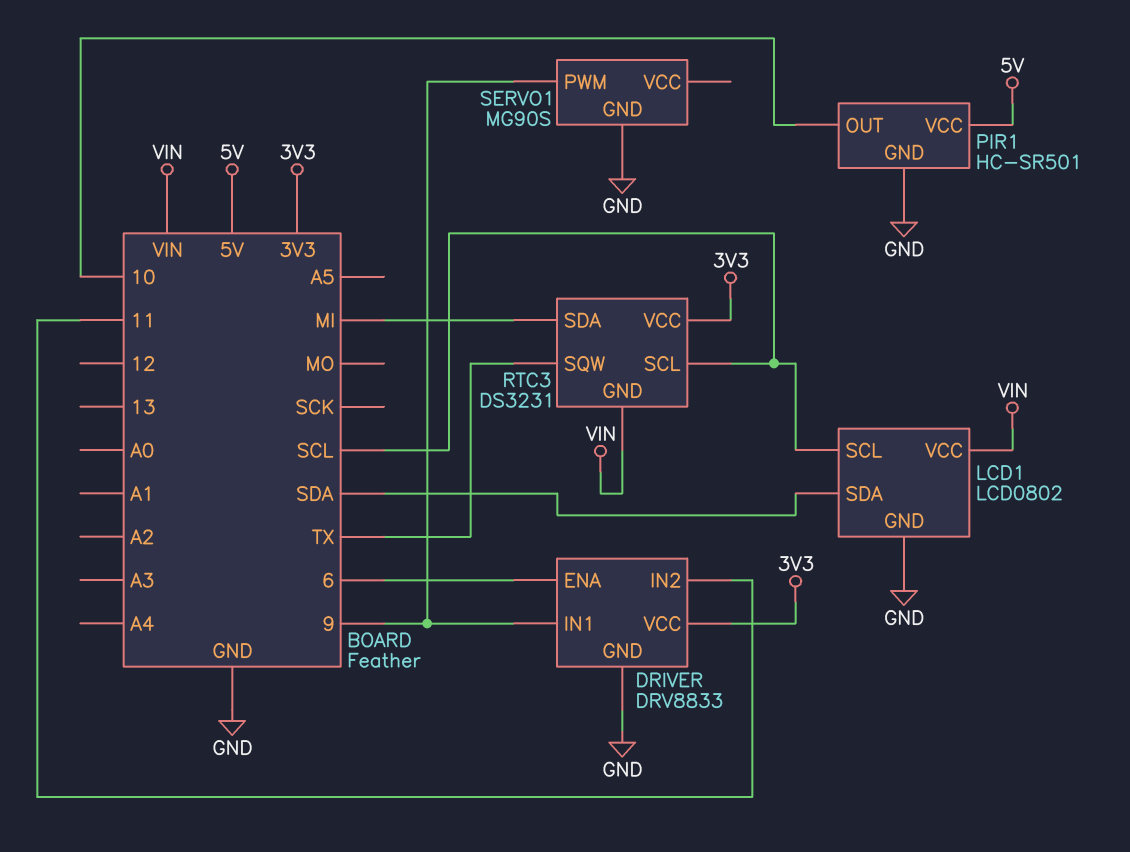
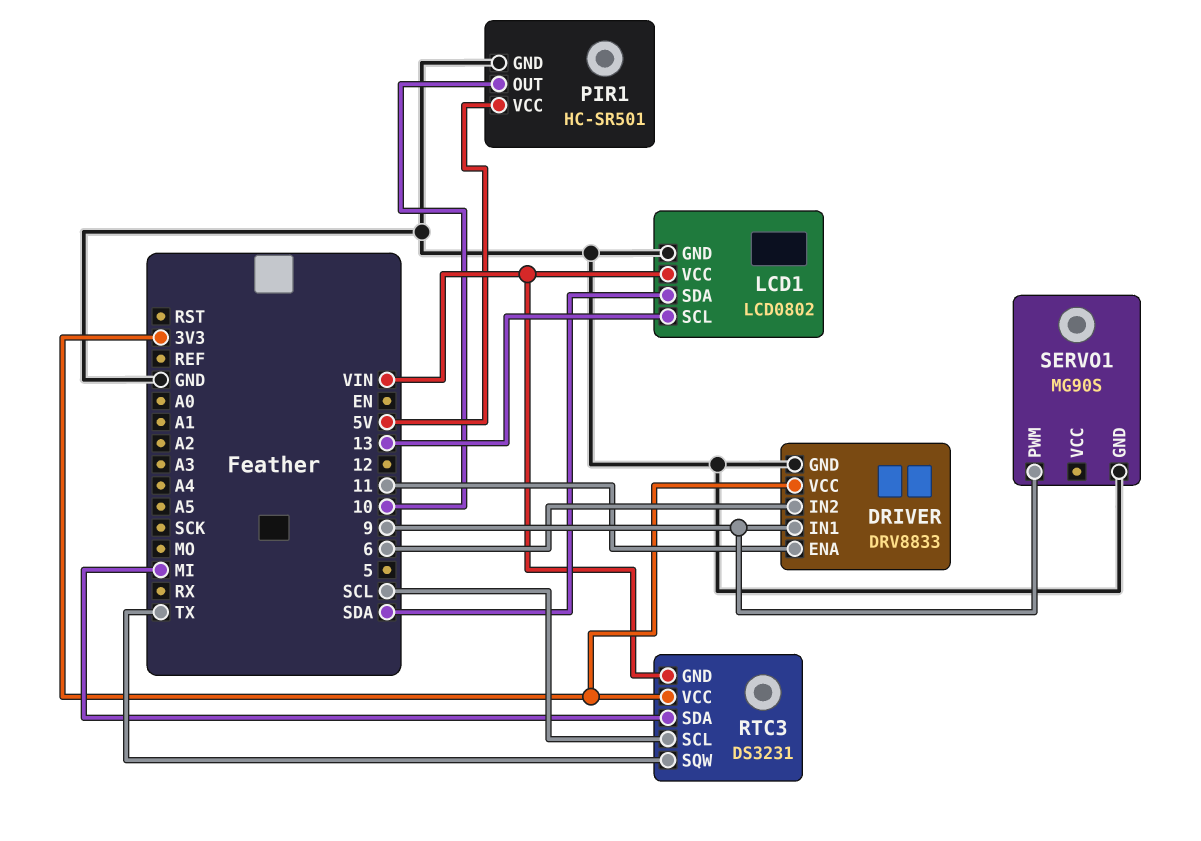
DRIVER pin ENA: 6 -> 11
DRIVER pin IN2: 11 -> 6
LCD1 pin SCL: SCL -> 13

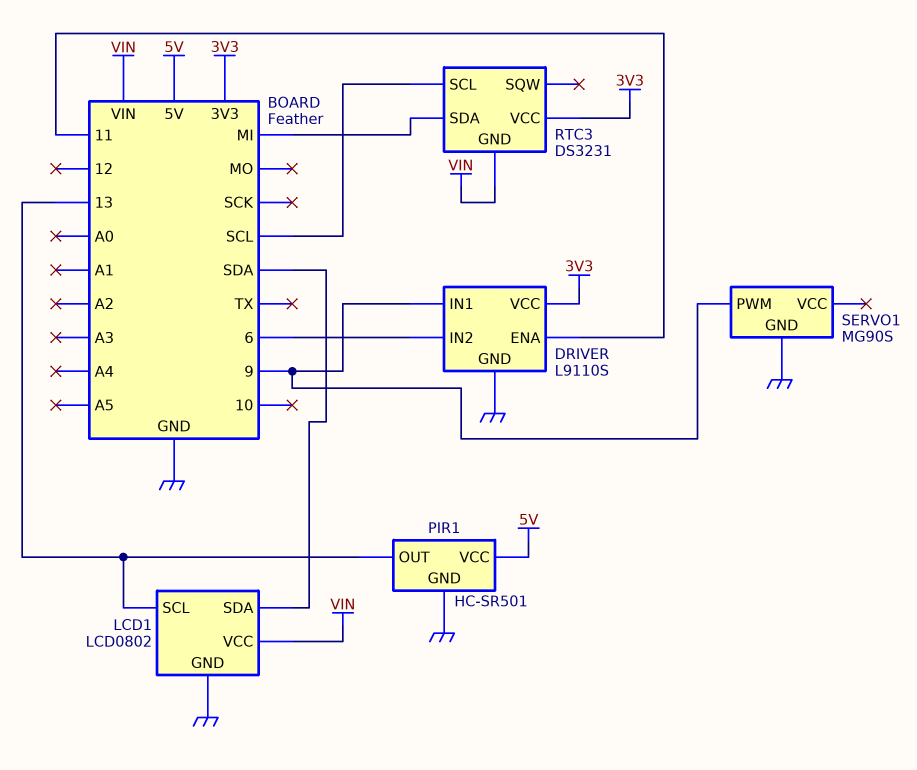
DRIVER: DRV8833 -> L9110S
PIR1 pin OUT: 10 -> 13
RTC3 pin SQW: TX -> none

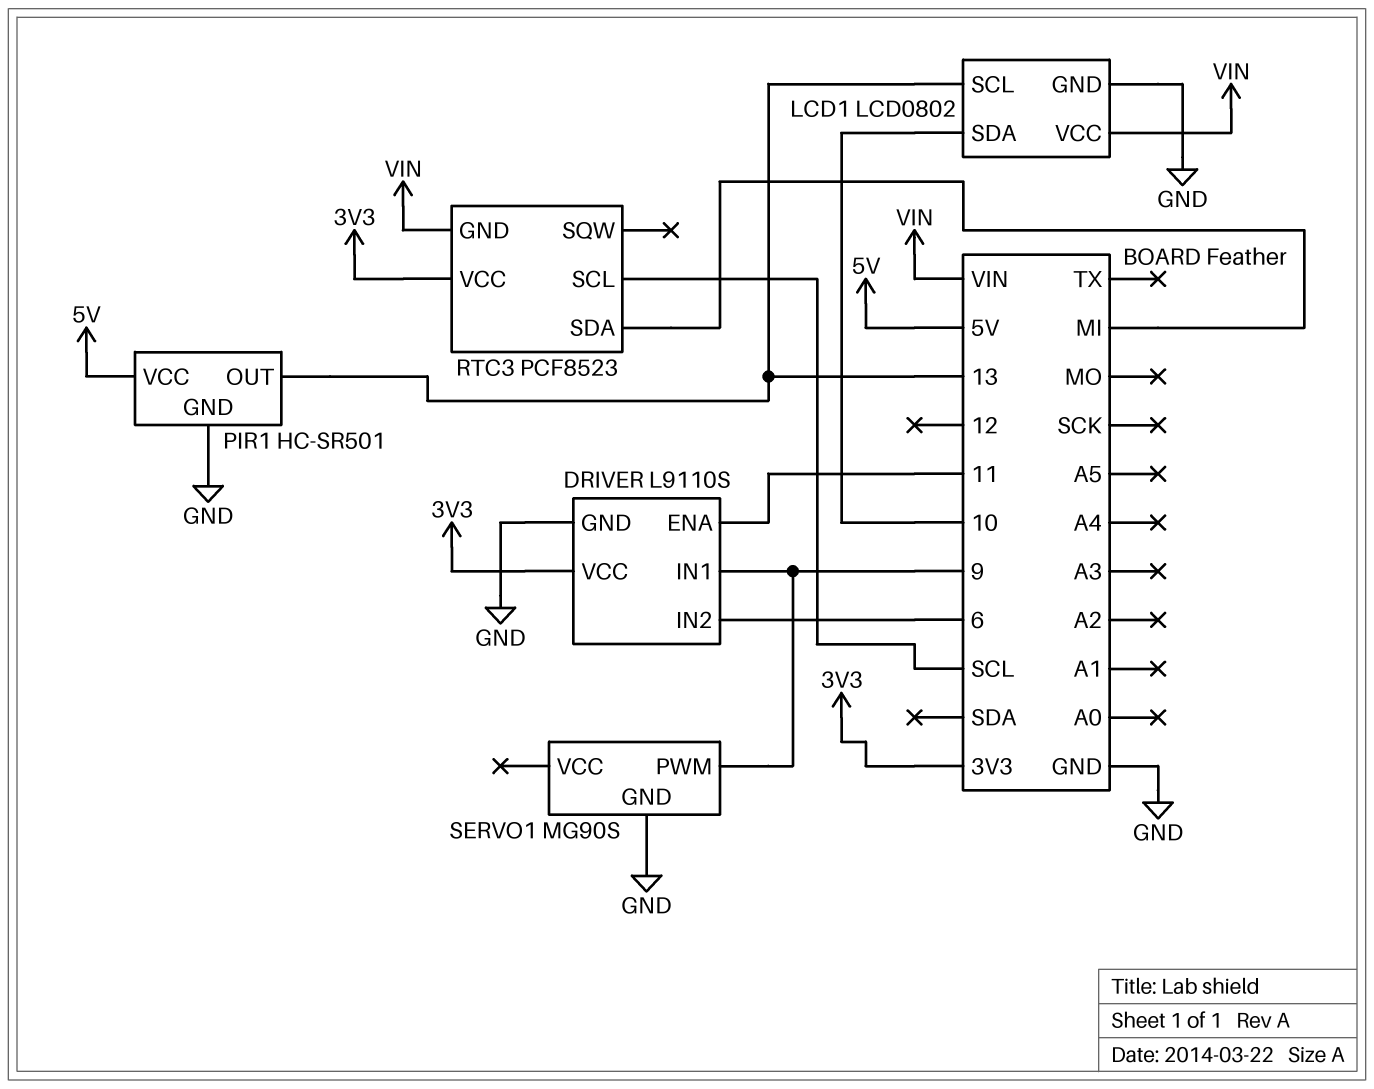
LCD1 pin SDA: SDA -> 10
RTC3: DS3231 -> PCF8523

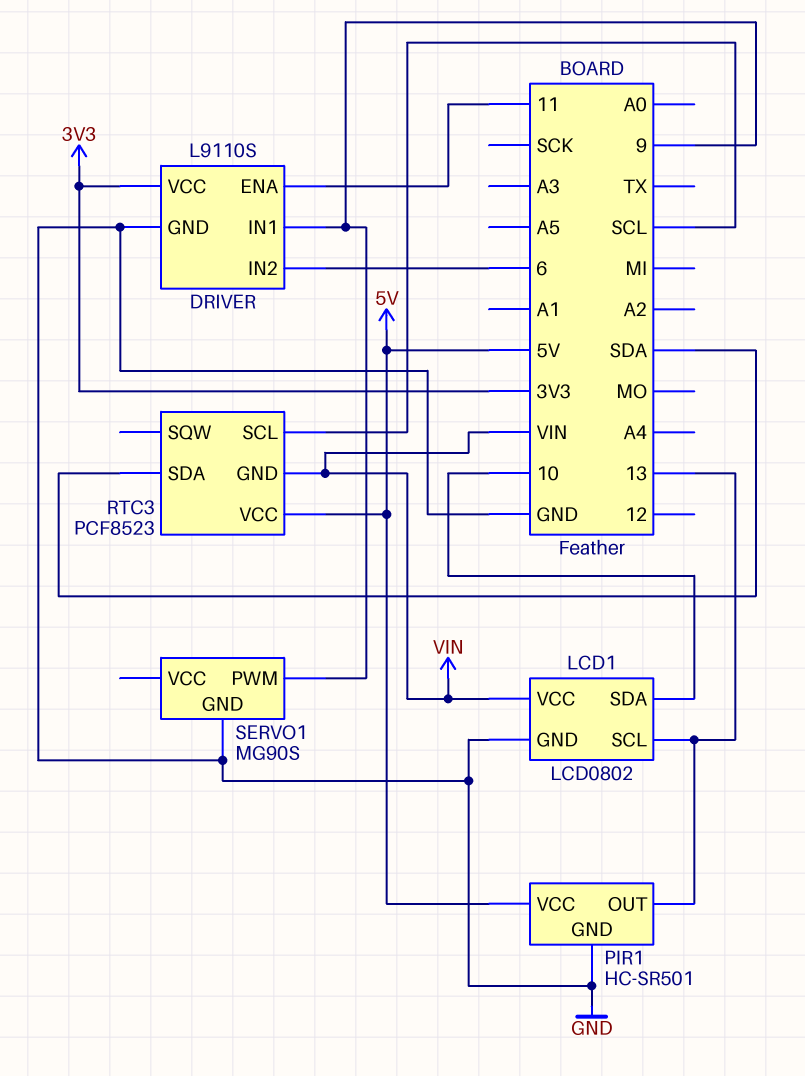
RTC3 pin SDA: MI -> SDA
RTC3 pin VCC: 3V3 -> 5V

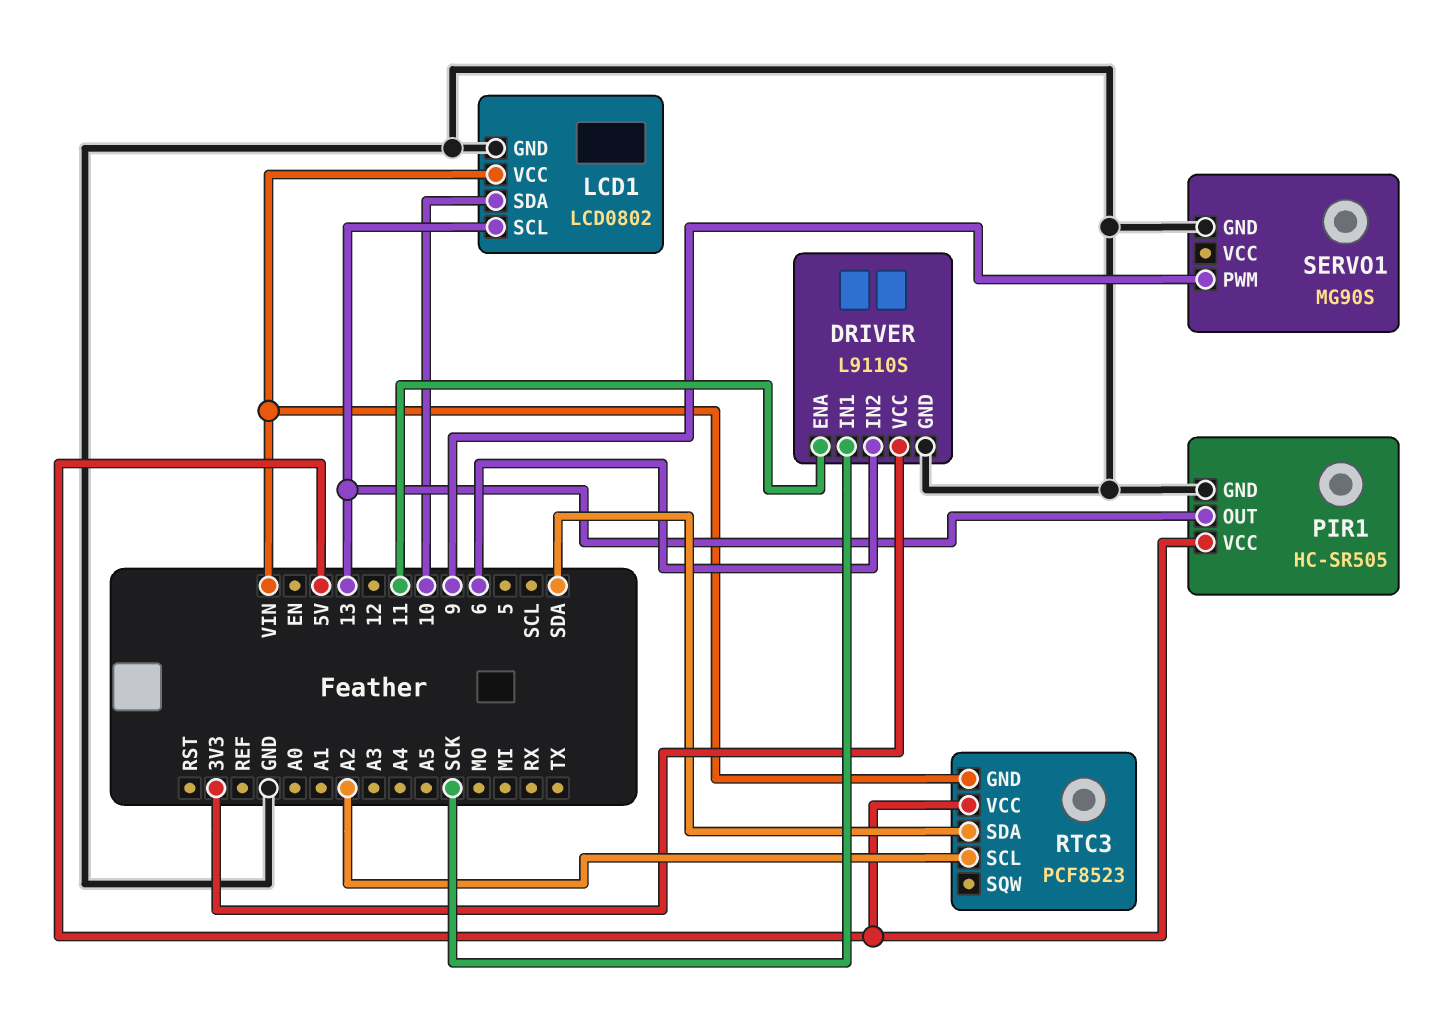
DRIVER pin IN1: 9 -> SCK
PIR1: HC-SR501 -> HC-SR505
RTC3 pin SCL: SCL -> A2

